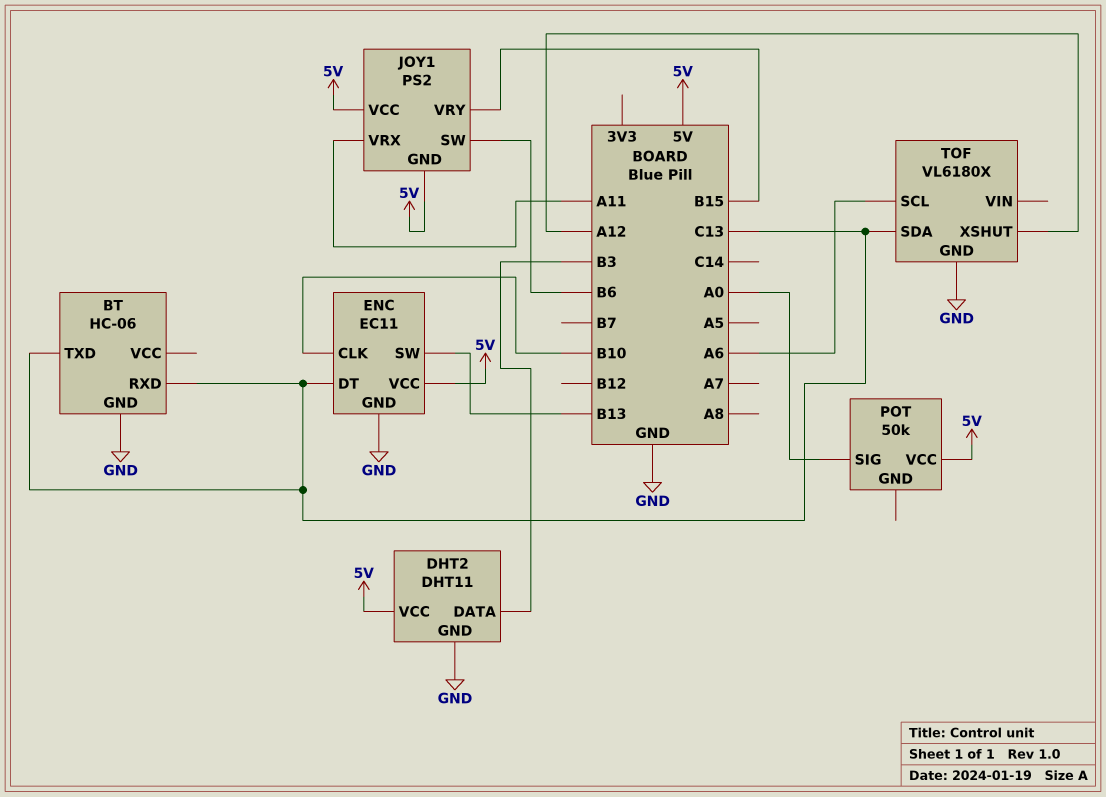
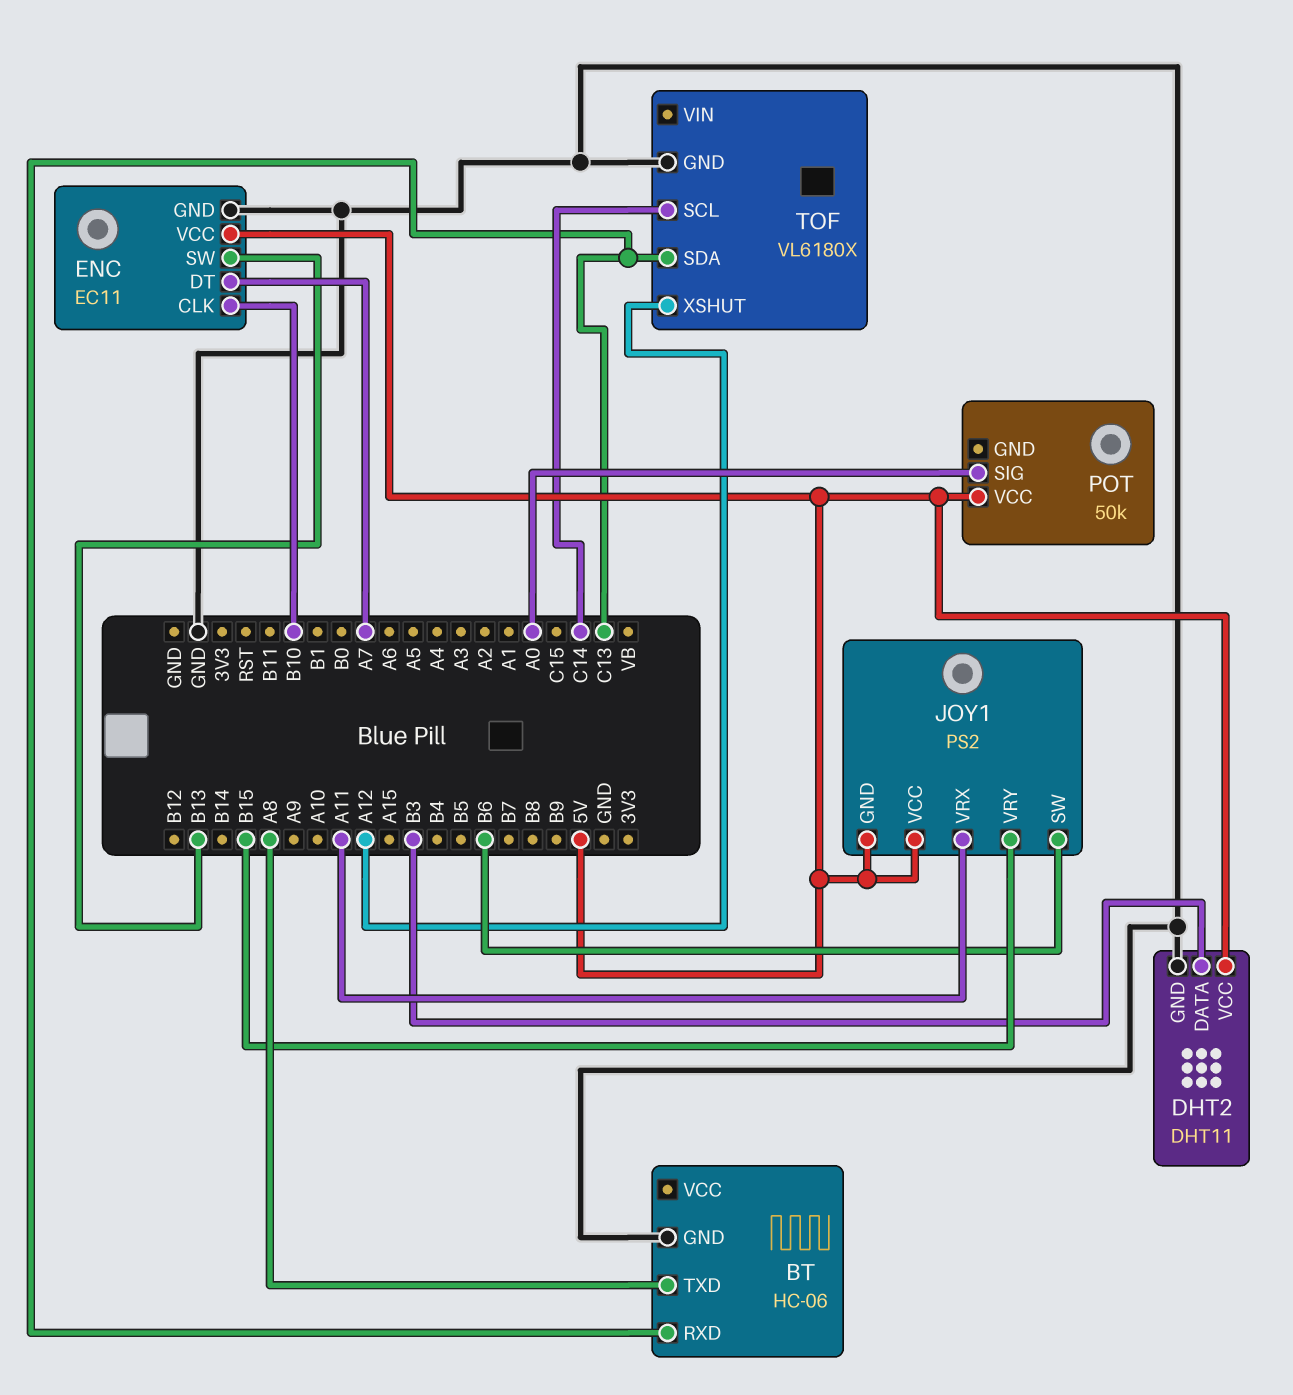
BT pin TXD: C13 -> A8
ENC pin DT: C13 -> A7
TOF pin SCL: A6 -> C14

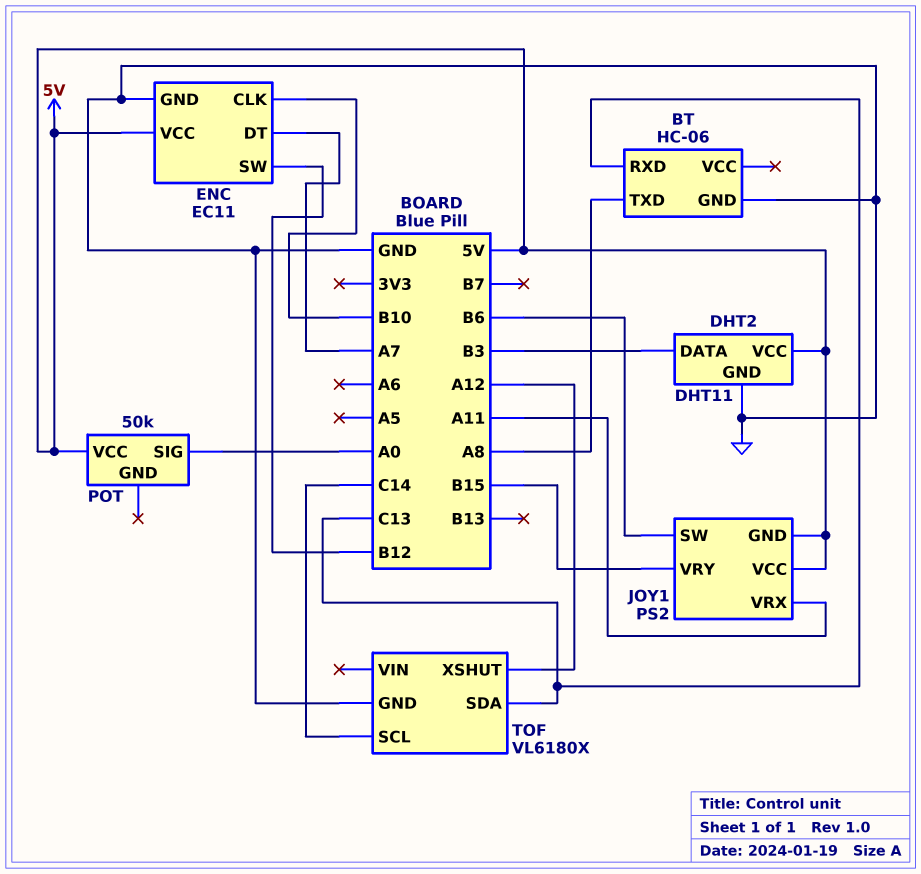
ENC pin SW: B13 -> B12

